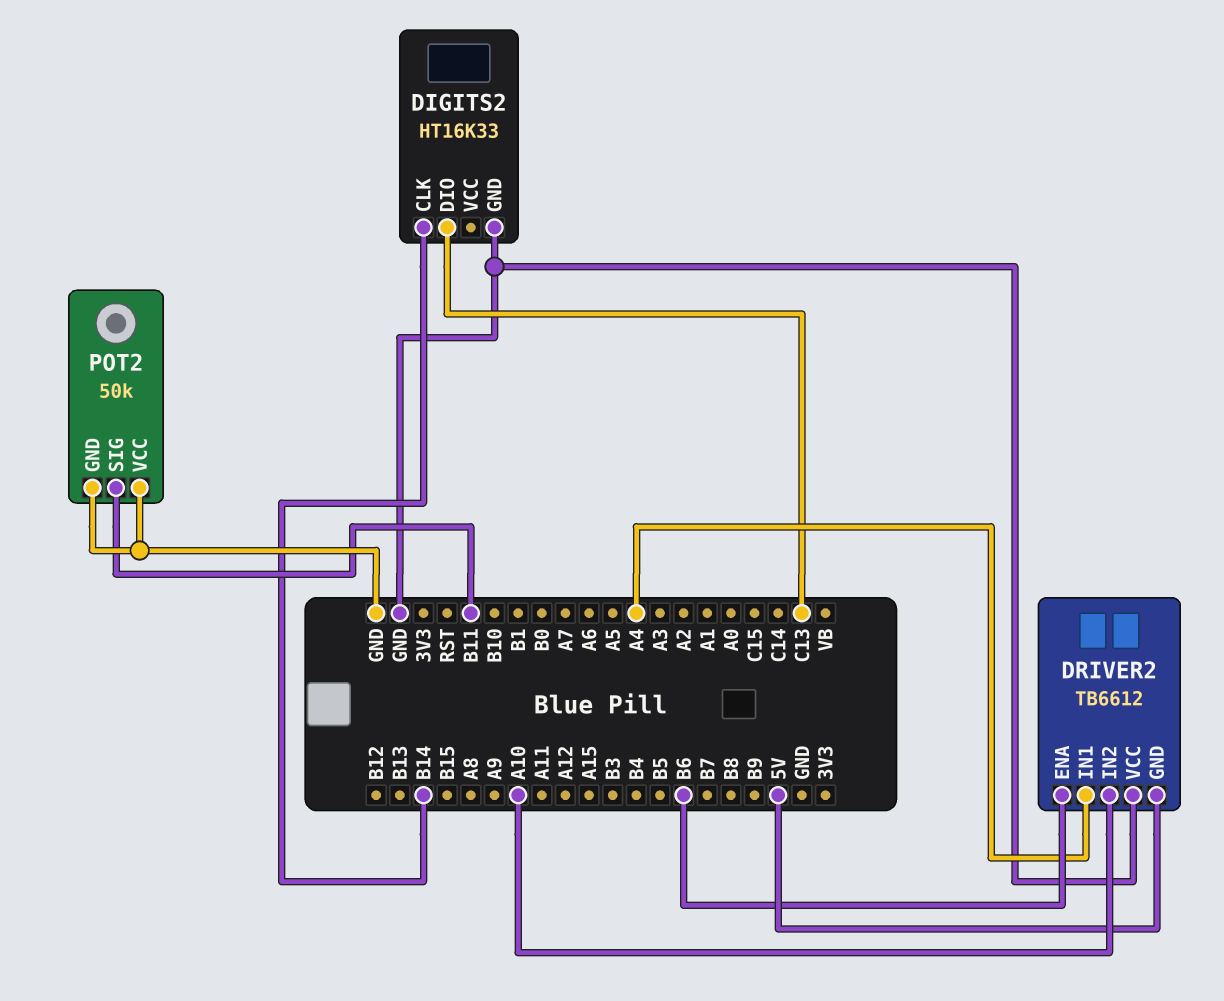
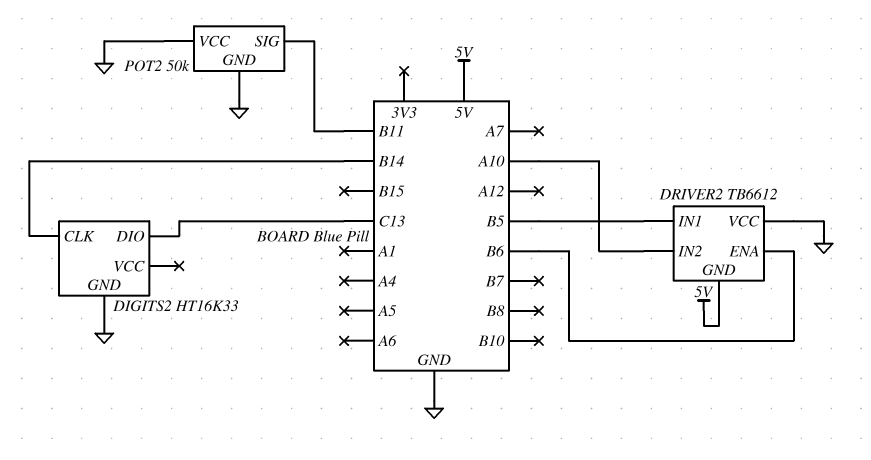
DRIVER2 pin IN1: A4 -> B5

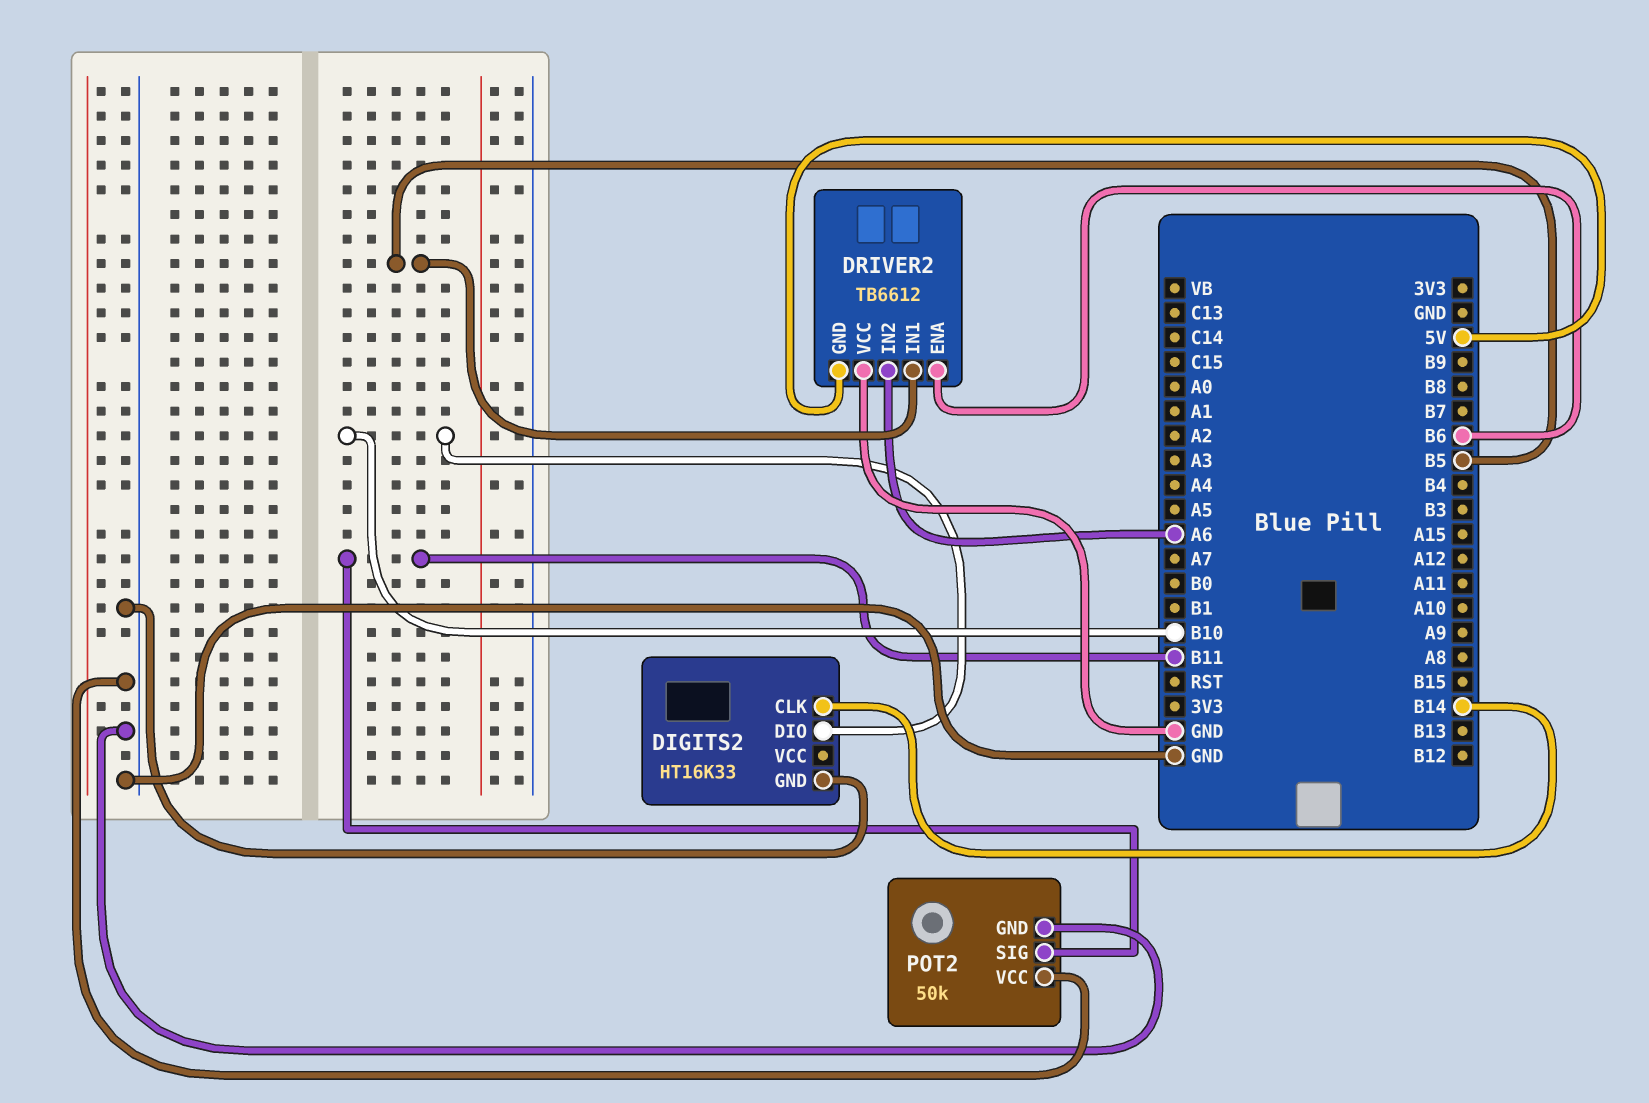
DIGITS2 pin DIO: C13 -> B10
DRIVER2 pin IN2: A10 -> A6

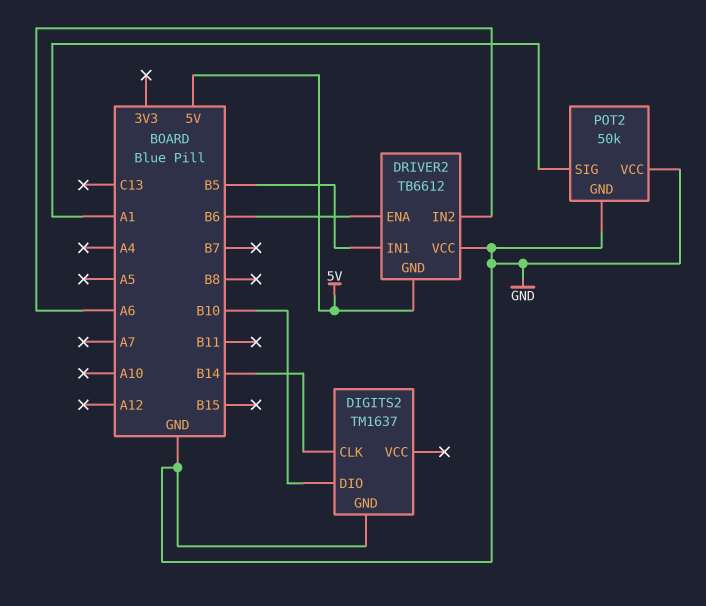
DIGITS2: HT16K33 -> TM1637
POT2 pin SIG: B11 -> A1

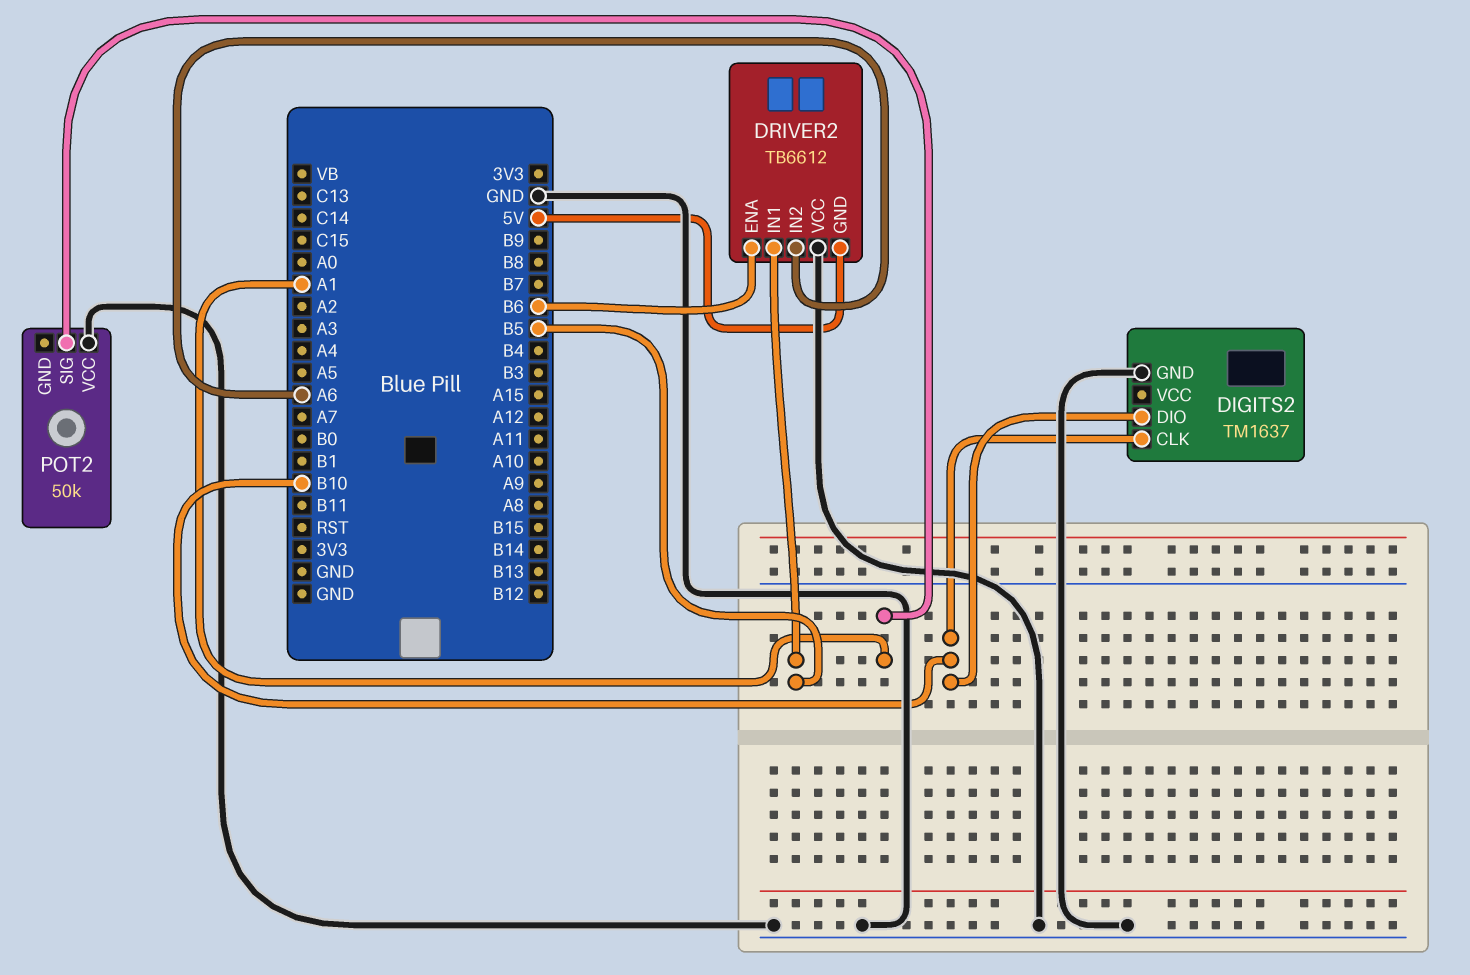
DIGITS2 pin CLK: B14 -> B10
POT2 pin GND: GND -> none

